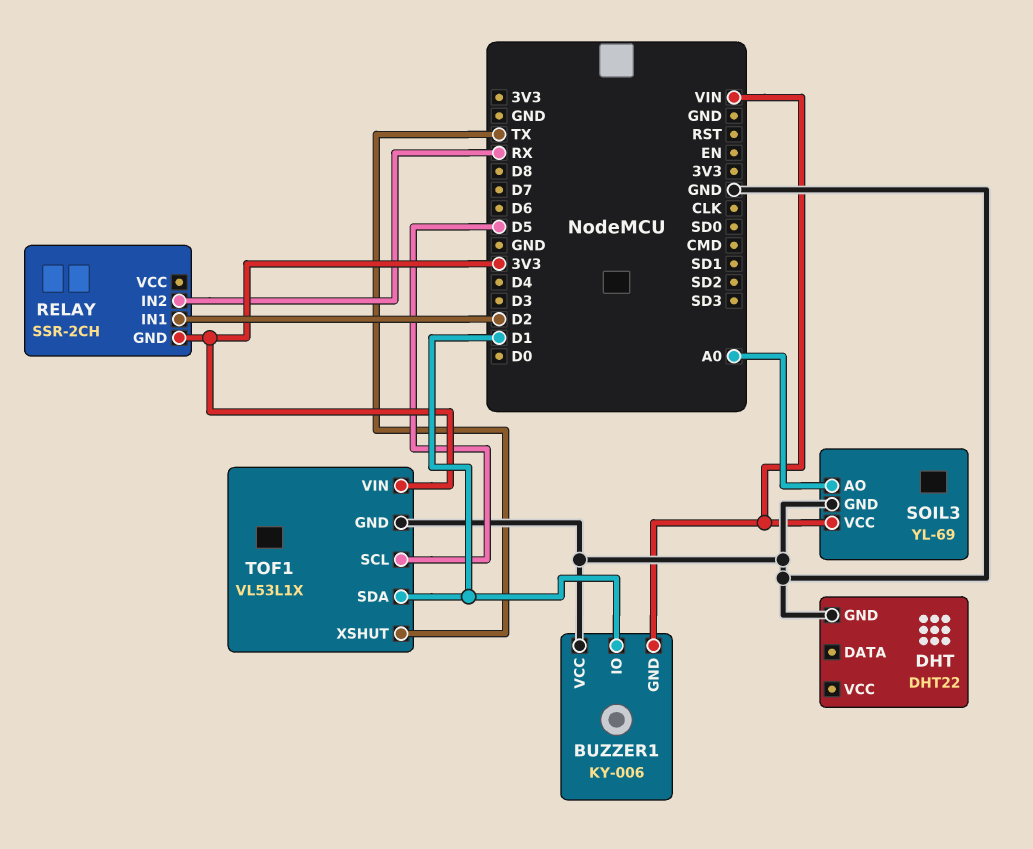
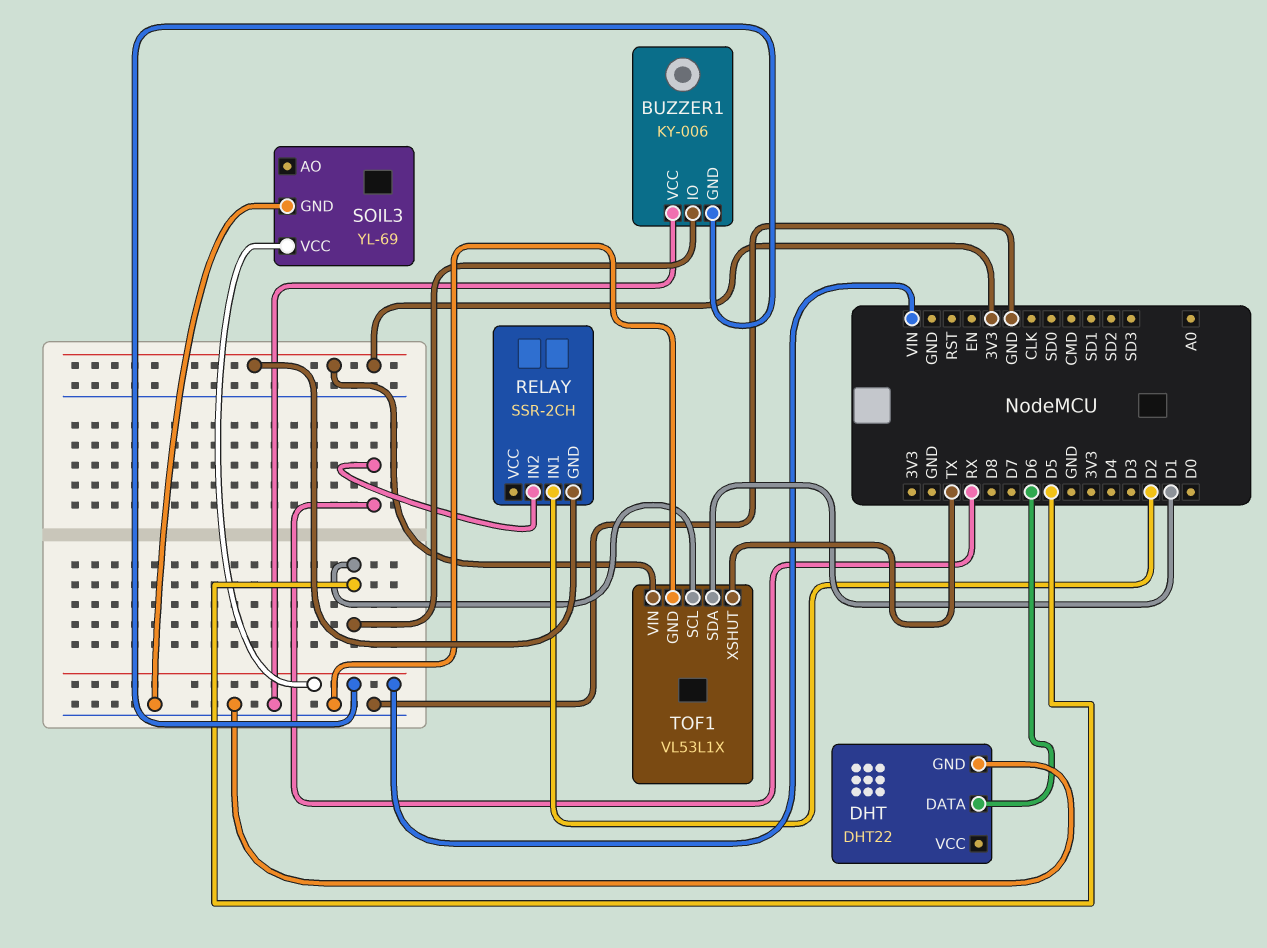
BUZZER1 pin IO: D1 -> D5
DHT pin DATA: none -> D6
SOIL3 pin AO: A0 -> none

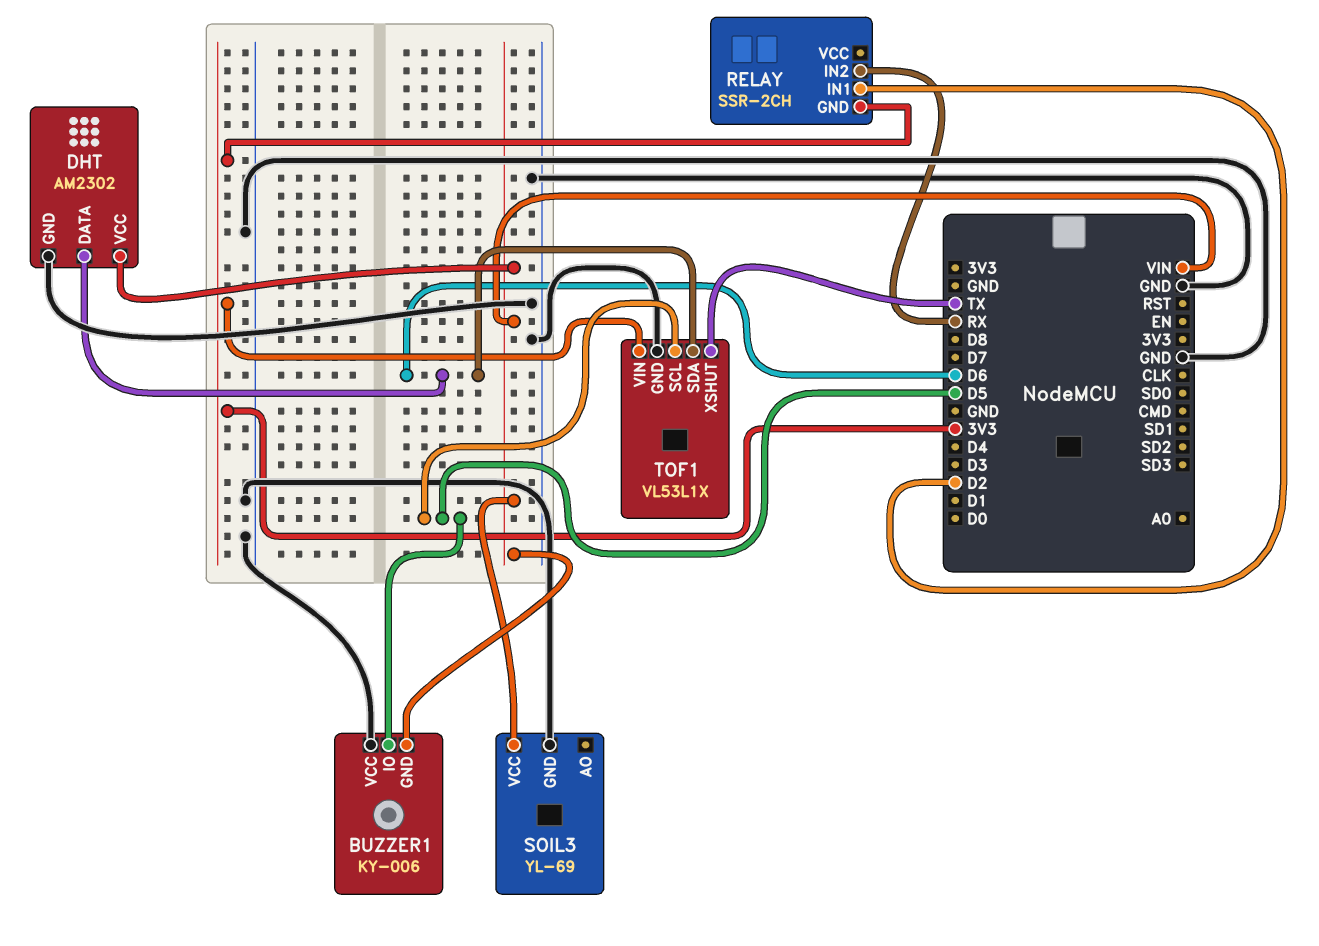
DHT: DHT22 -> AM2302
DHT pin VCC: none -> VIN
TOF1 pin SDA: D1 -> D6

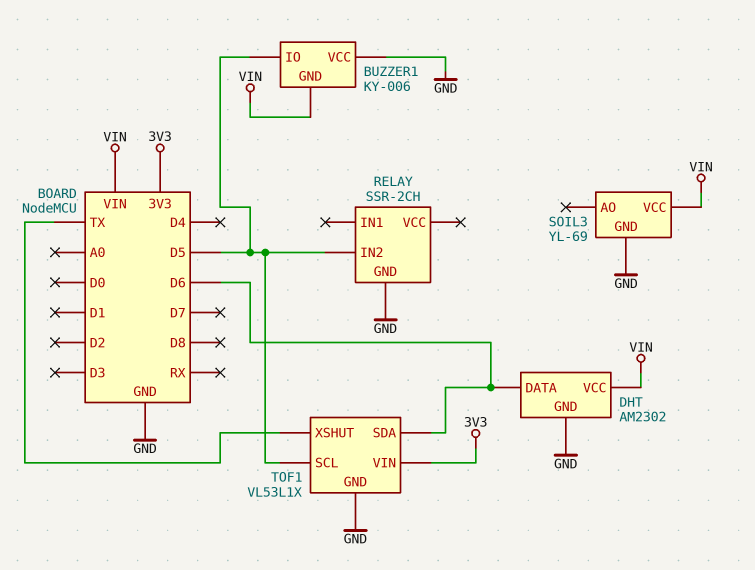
RELAY pin GND: 3V3 -> GND
RELAY pin IN1: D2 -> none
RELAY pin IN2: RX -> D5

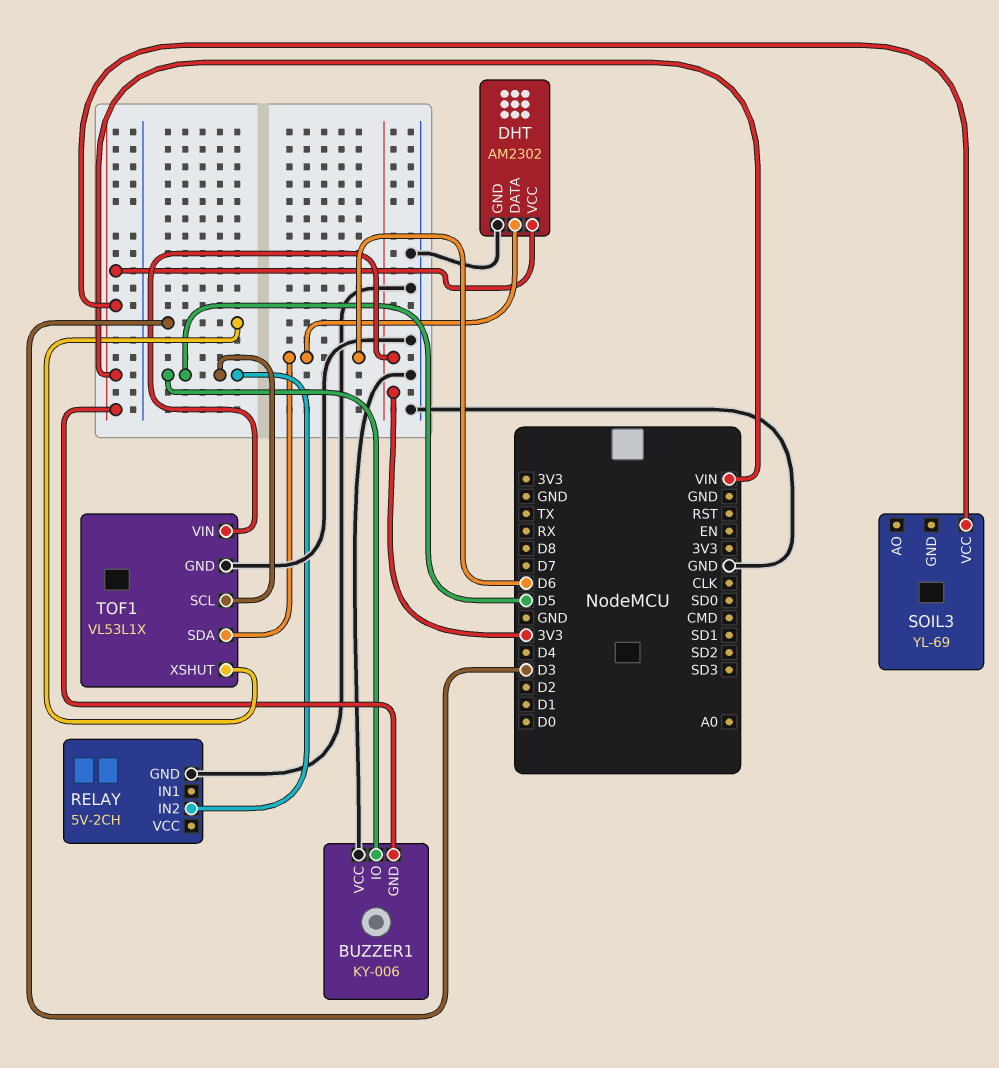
RELAY: SSR-2CH -> 5V-2CH
SOIL3 pin GND: GND -> none
TOF1 pin XSHUT: TX -> D3

